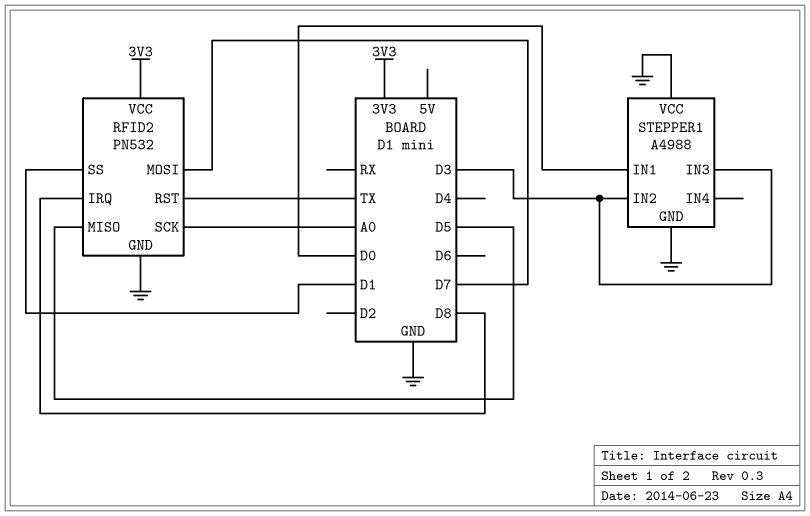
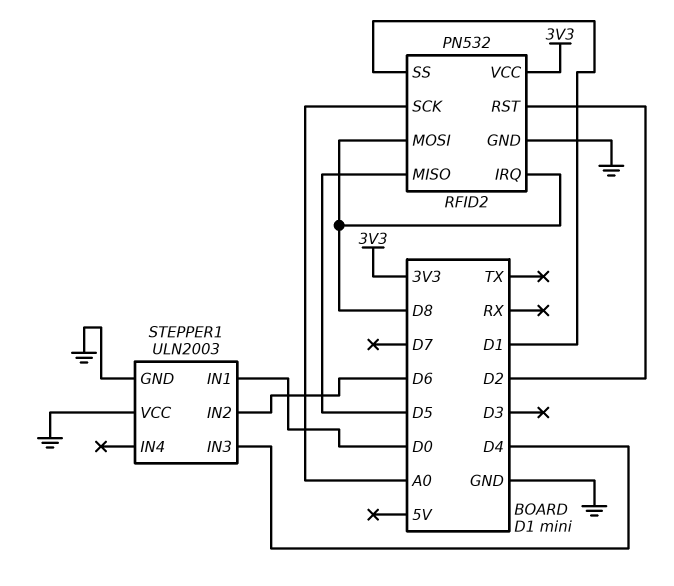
RFID2 pin MOSI: D7 -> D8
RFID2 pin RST: TX -> D2
STEPPER1: A4988 -> ULN2003
STEPPER1 pin IN2: D3 -> D6
STEPPER1 pin IN3: D3 -> D4

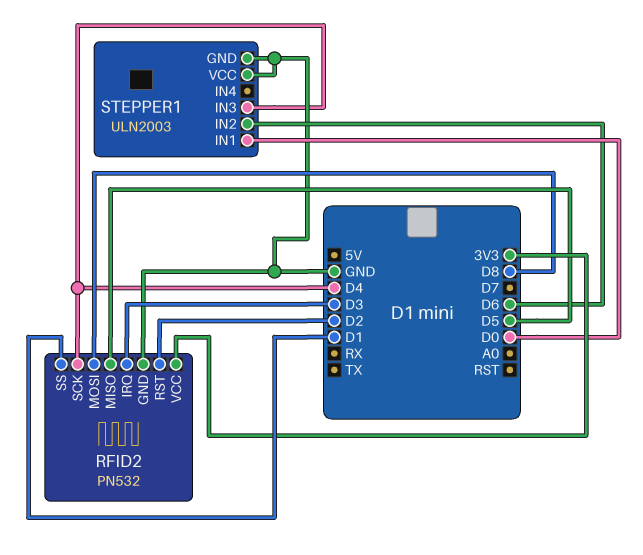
RFID2 pin IRQ: D8 -> D3
RFID2 pin SCK: A0 -> D4

